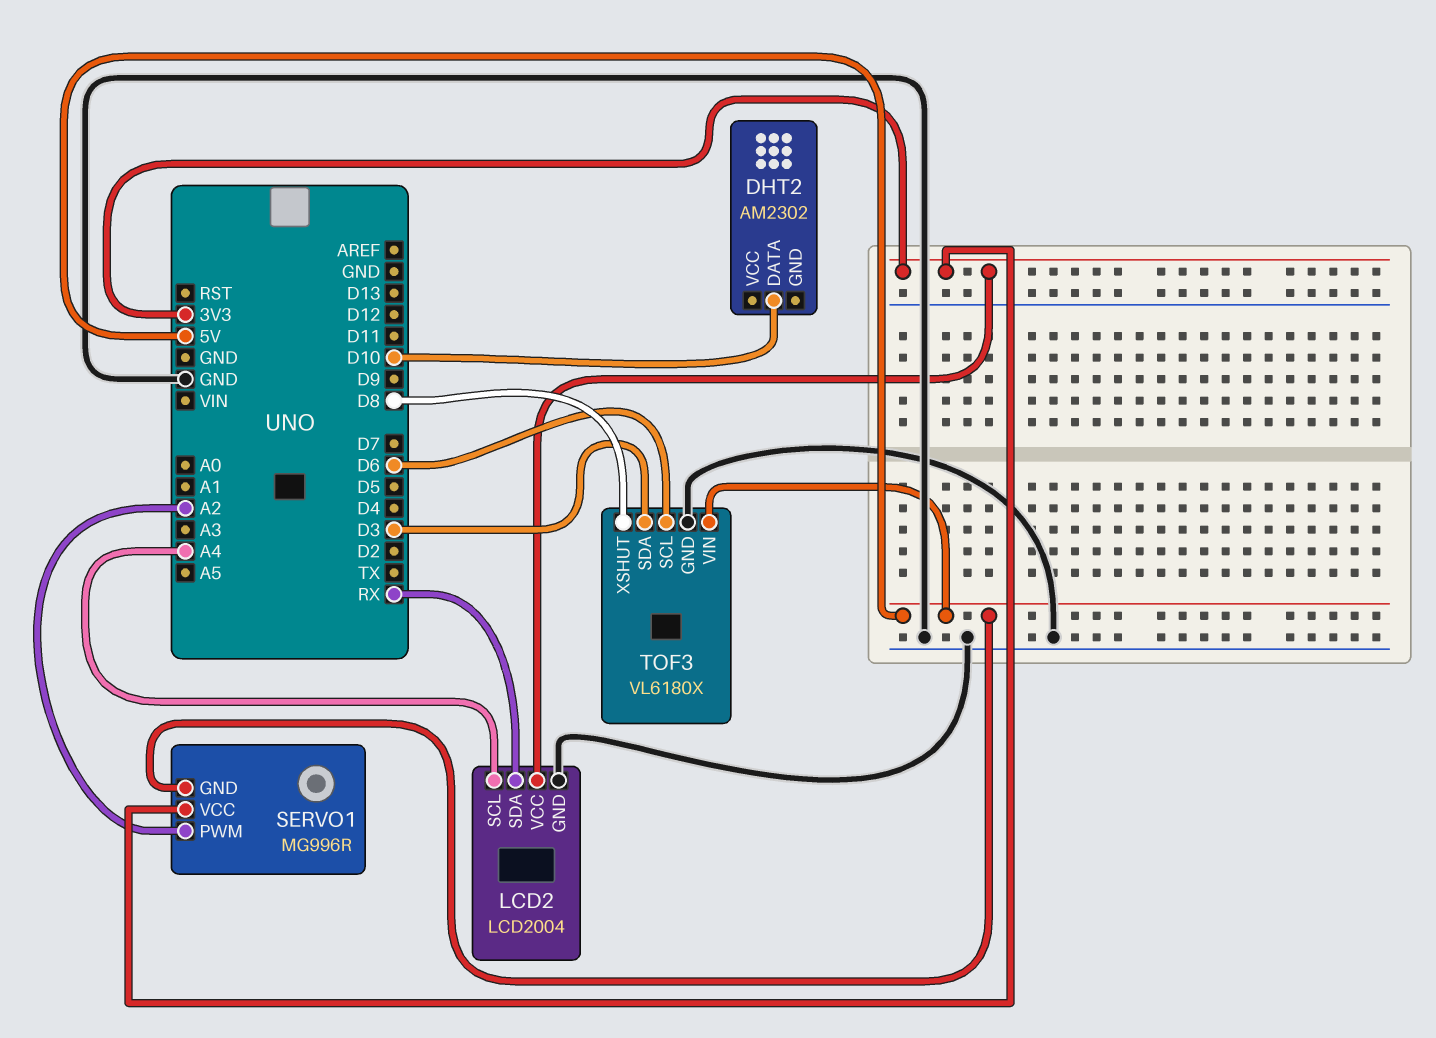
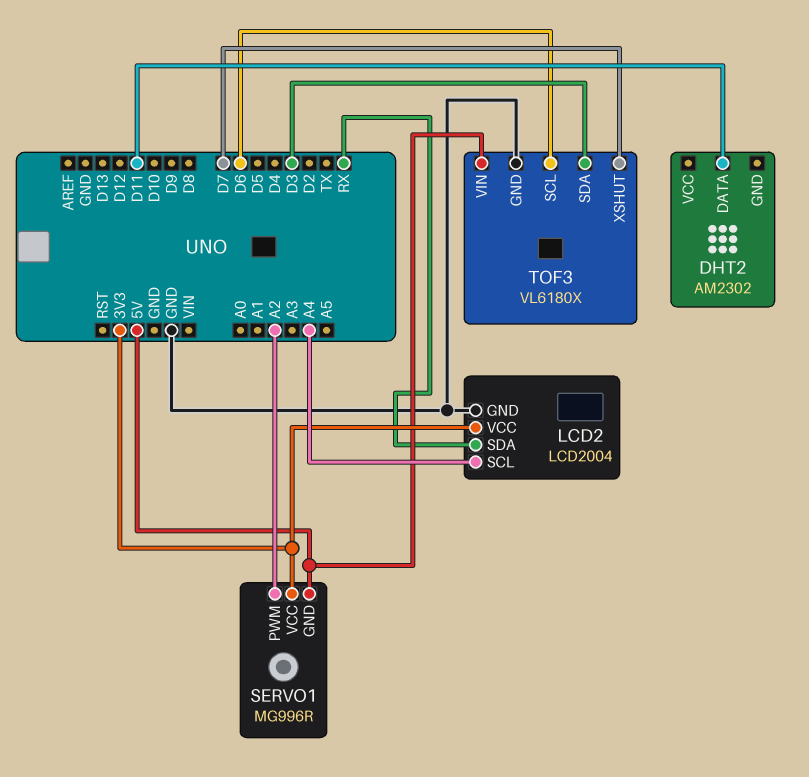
DHT2 pin DATA: D10 -> D11
TOF3 pin XSHUT: D8 -> D7

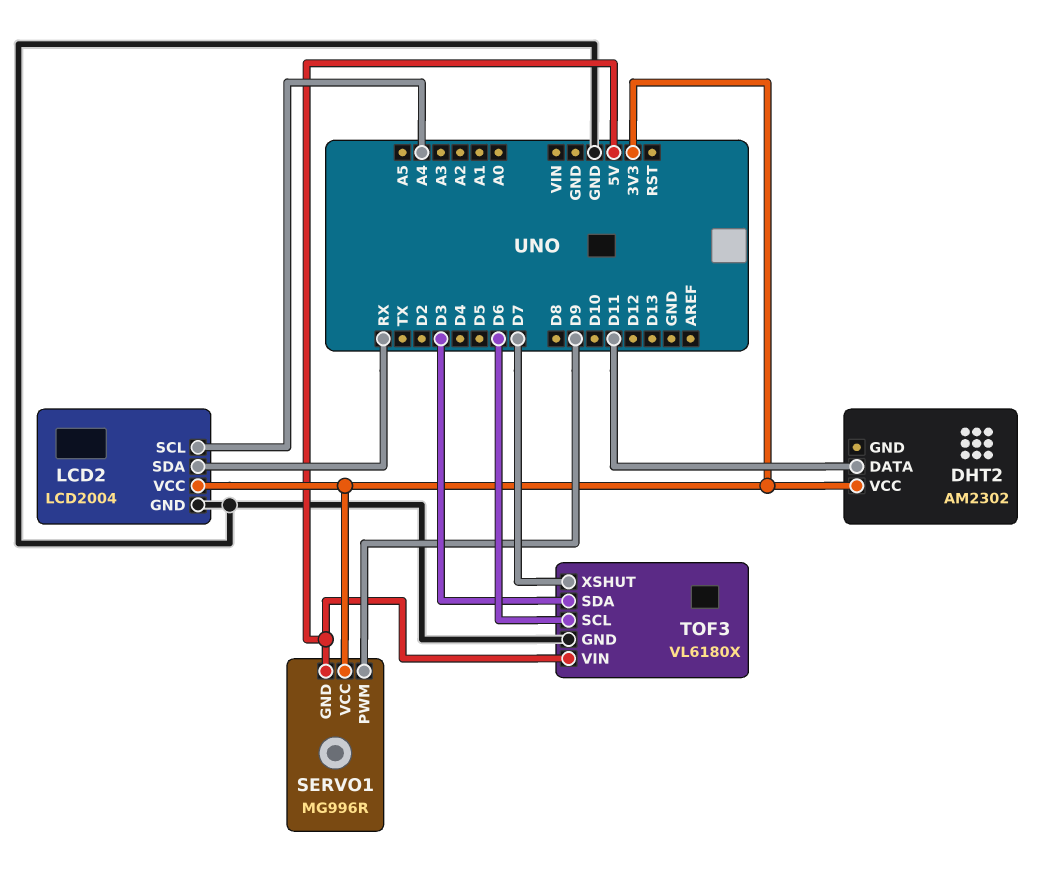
DHT2 pin VCC: none -> 3V3
SERVO1 pin PWM: A2 -> D9

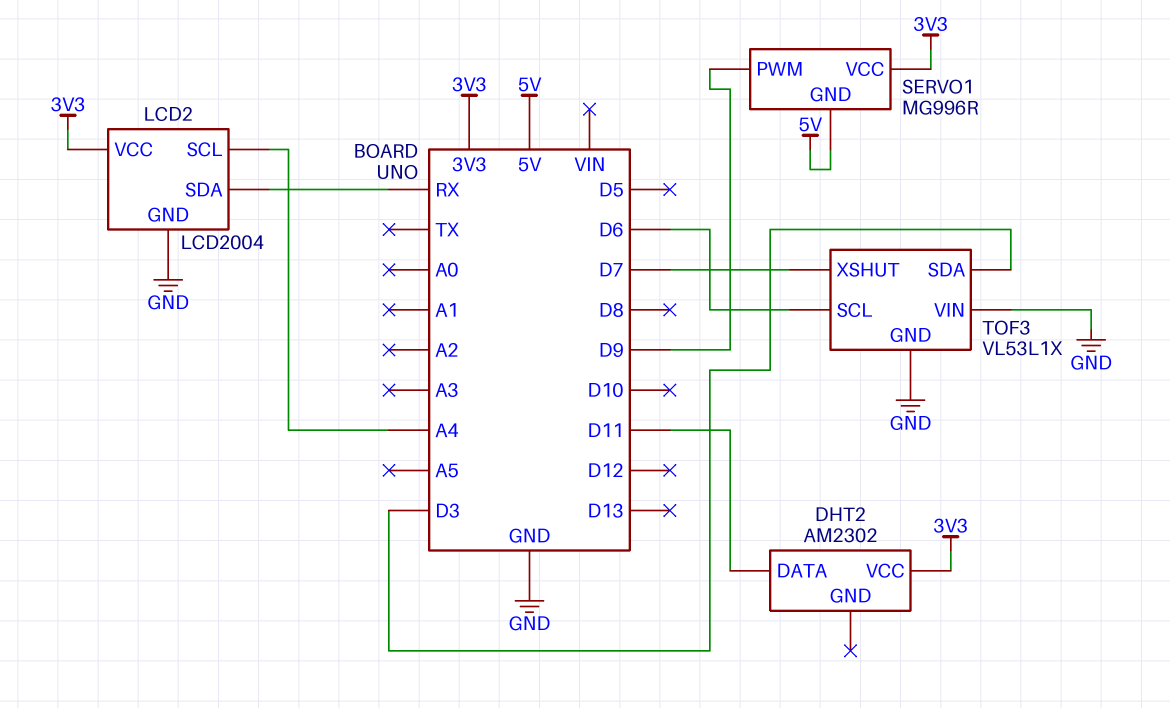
TOF3: VL6180X -> VL53L1X
TOF3 pin VIN: 5V -> GND

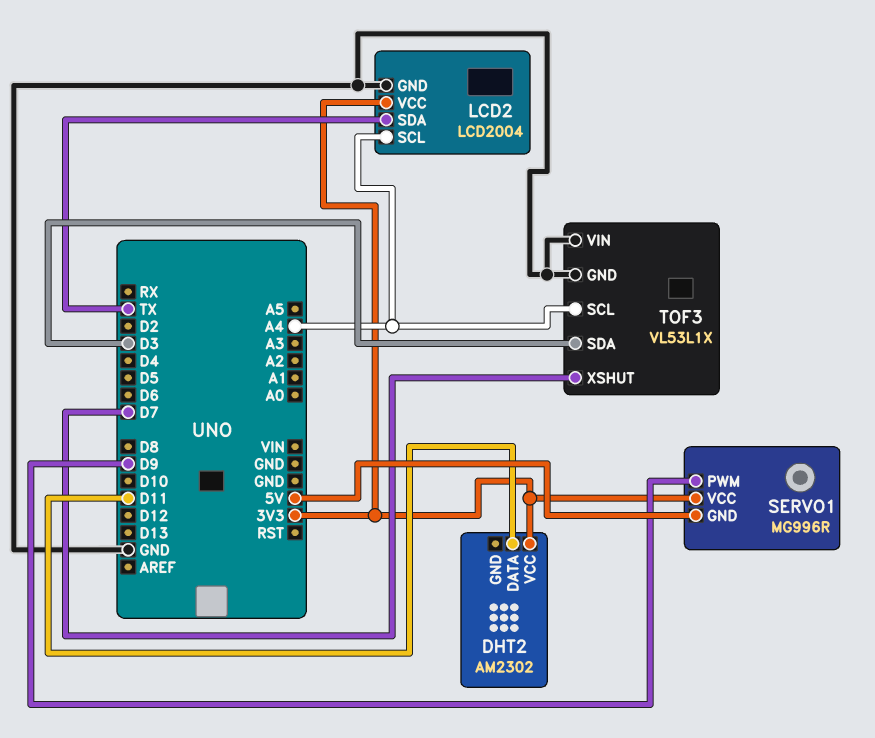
LCD2 pin SDA: RX -> TX
TOF3 pin SCL: D6 -> A4

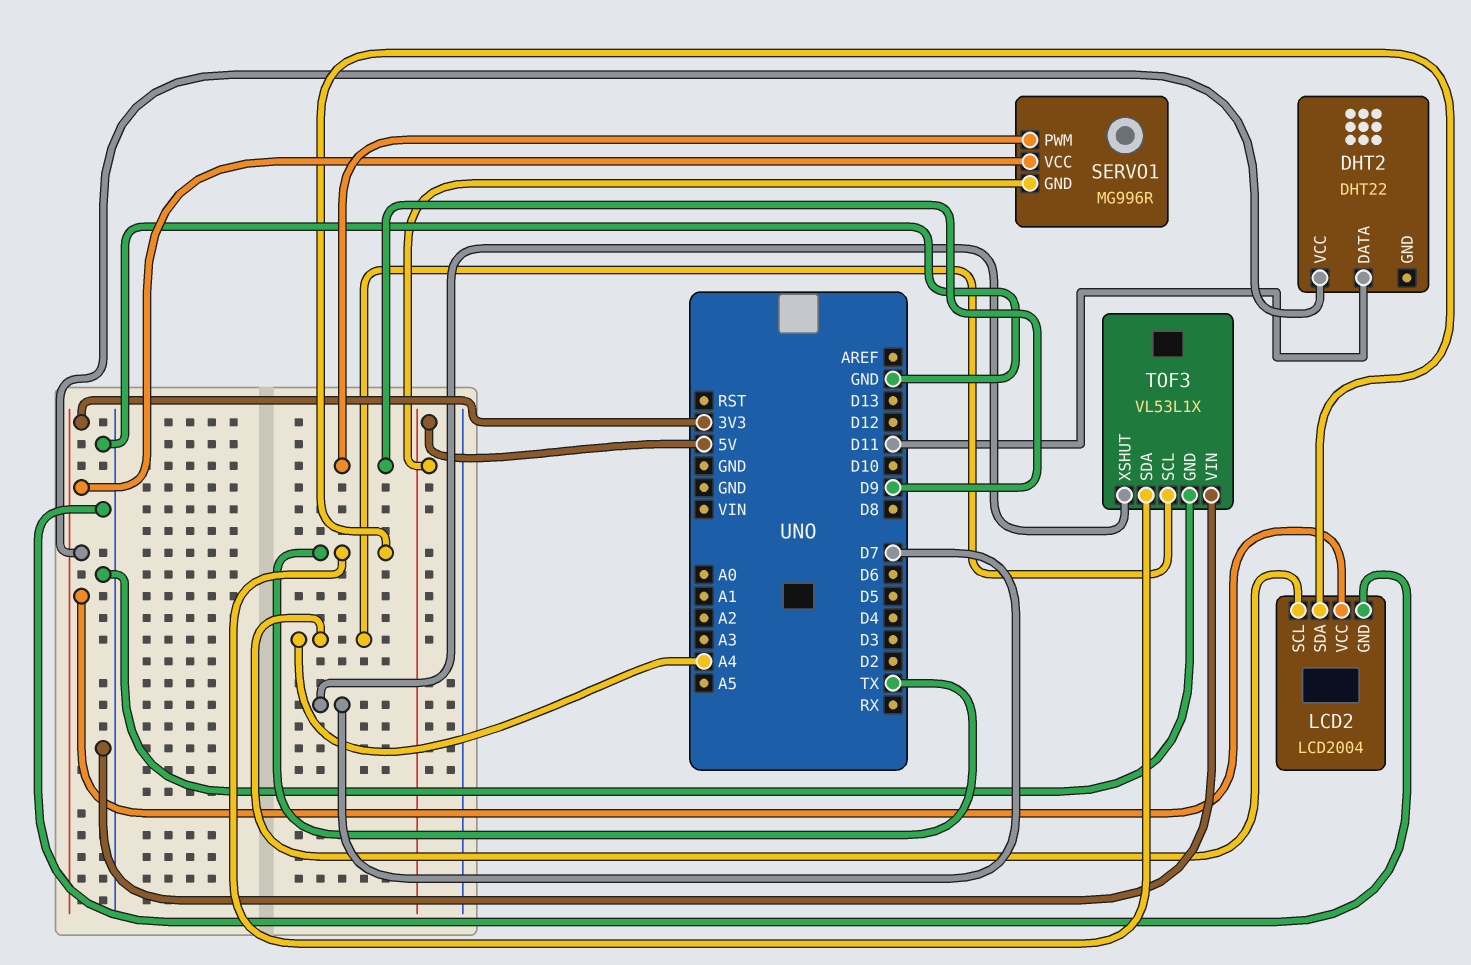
DHT2: AM2302 -> DHT22
TOF3 pin SDA: D3 -> TX

